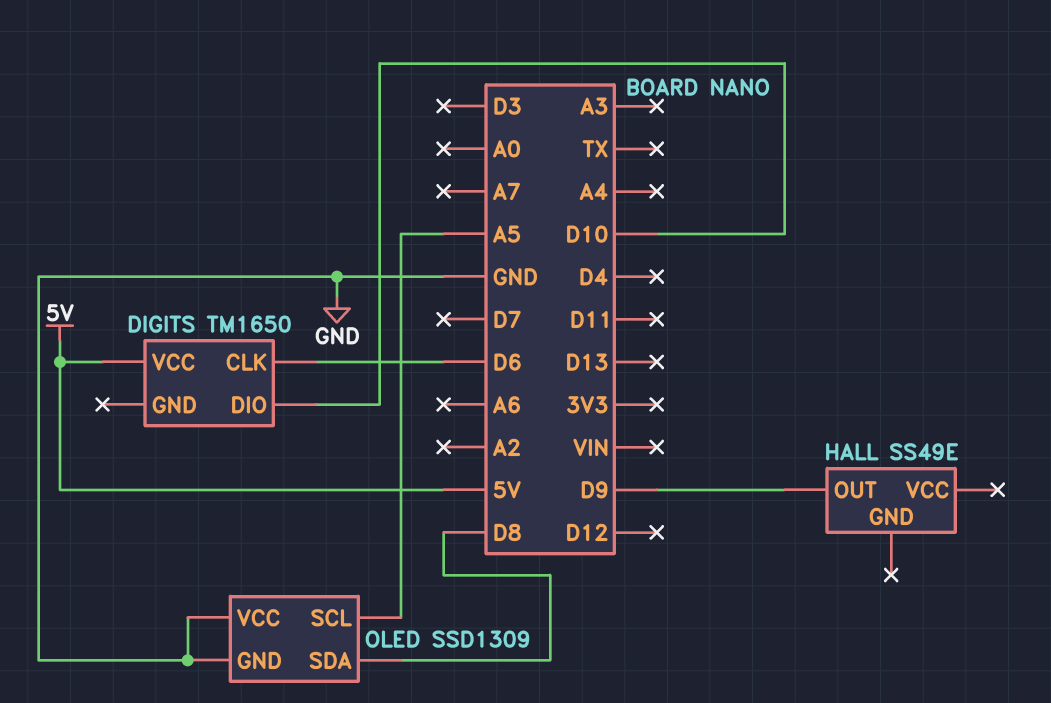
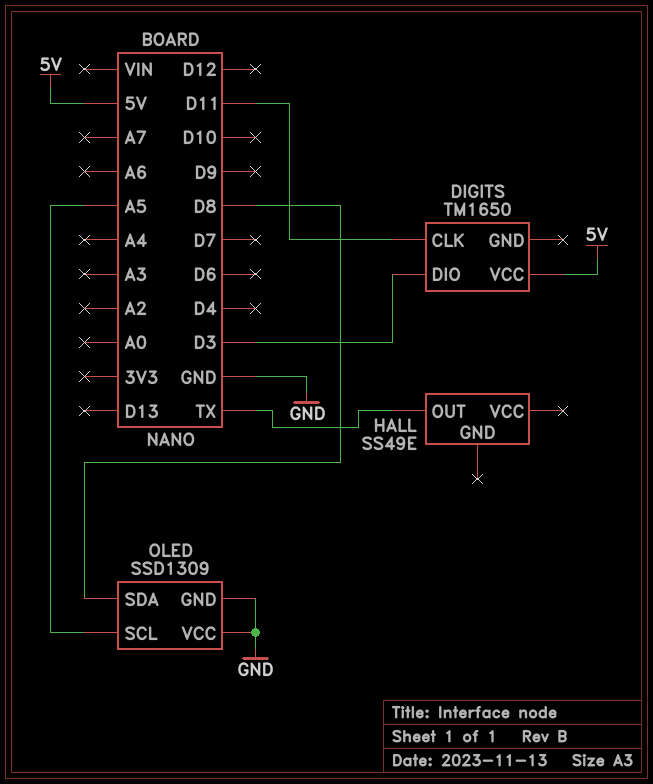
DIGITS pin CLK: D6 -> D11
DIGITS pin DIO: D10 -> D3
HALL pin OUT: D9 -> TX

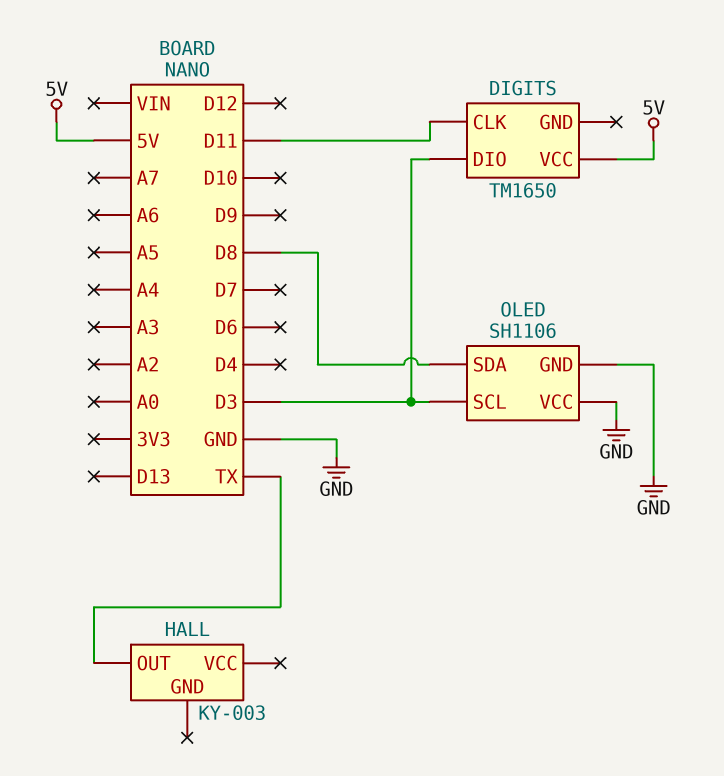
HALL: SS49E -> KY-003
OLED: SSD1309 -> SH1106
OLED pin SCL: A5 -> D3

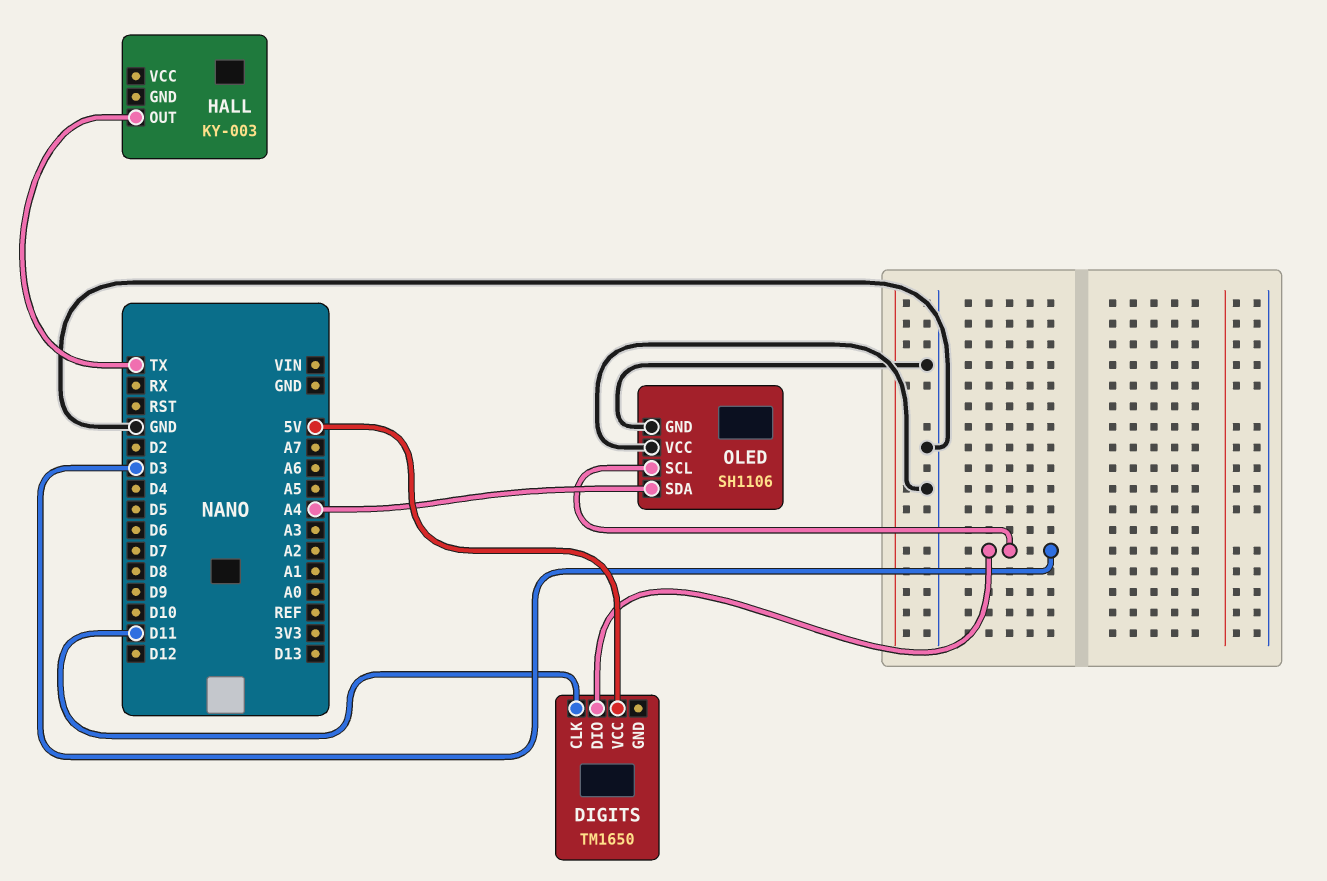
OLED pin SDA: D8 -> A4

